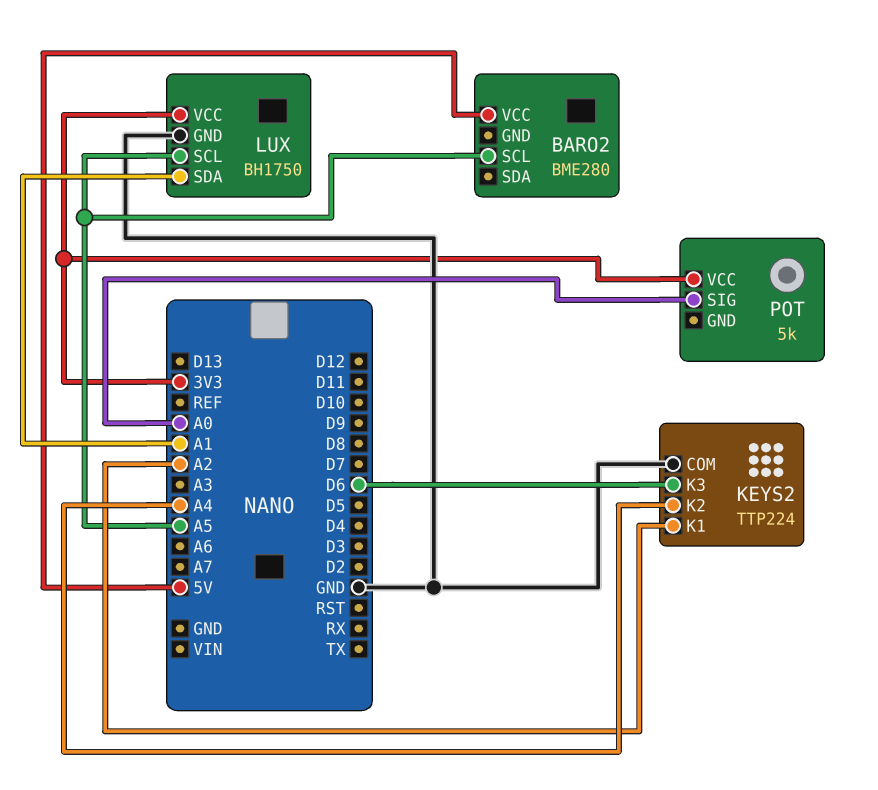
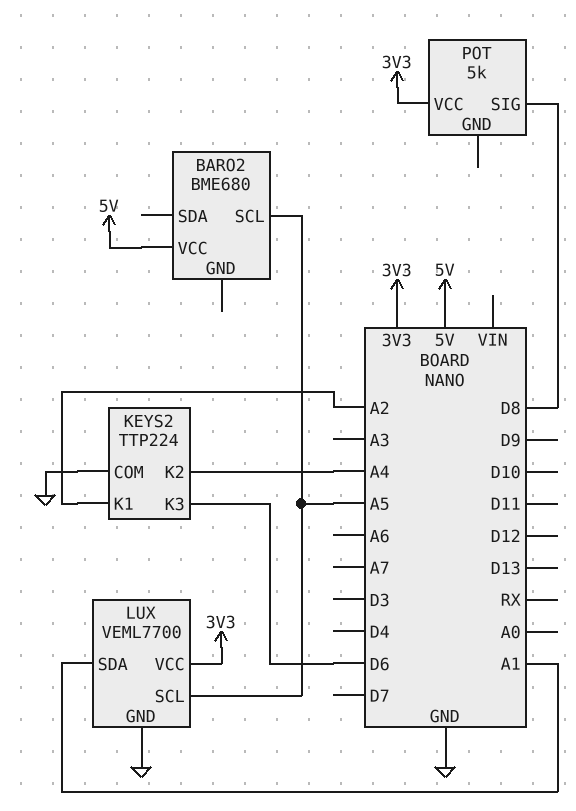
BARO2: BME280 -> BME680
LUX: BH1750 -> VEML7700
POT pin SIG: A0 -> D8

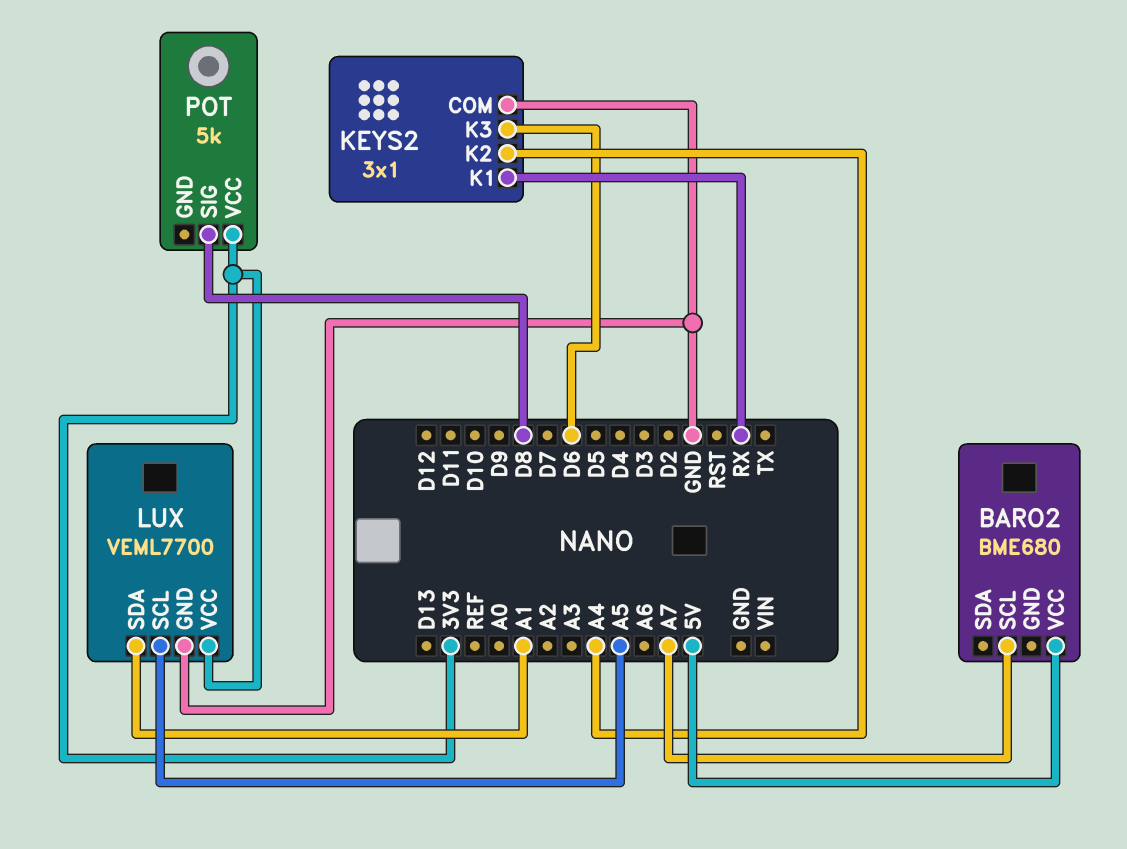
BARO2 pin SCL: A5 -> A7
KEYS2: TTP224 -> 3x1
KEYS2 pin K1: A2 -> RX

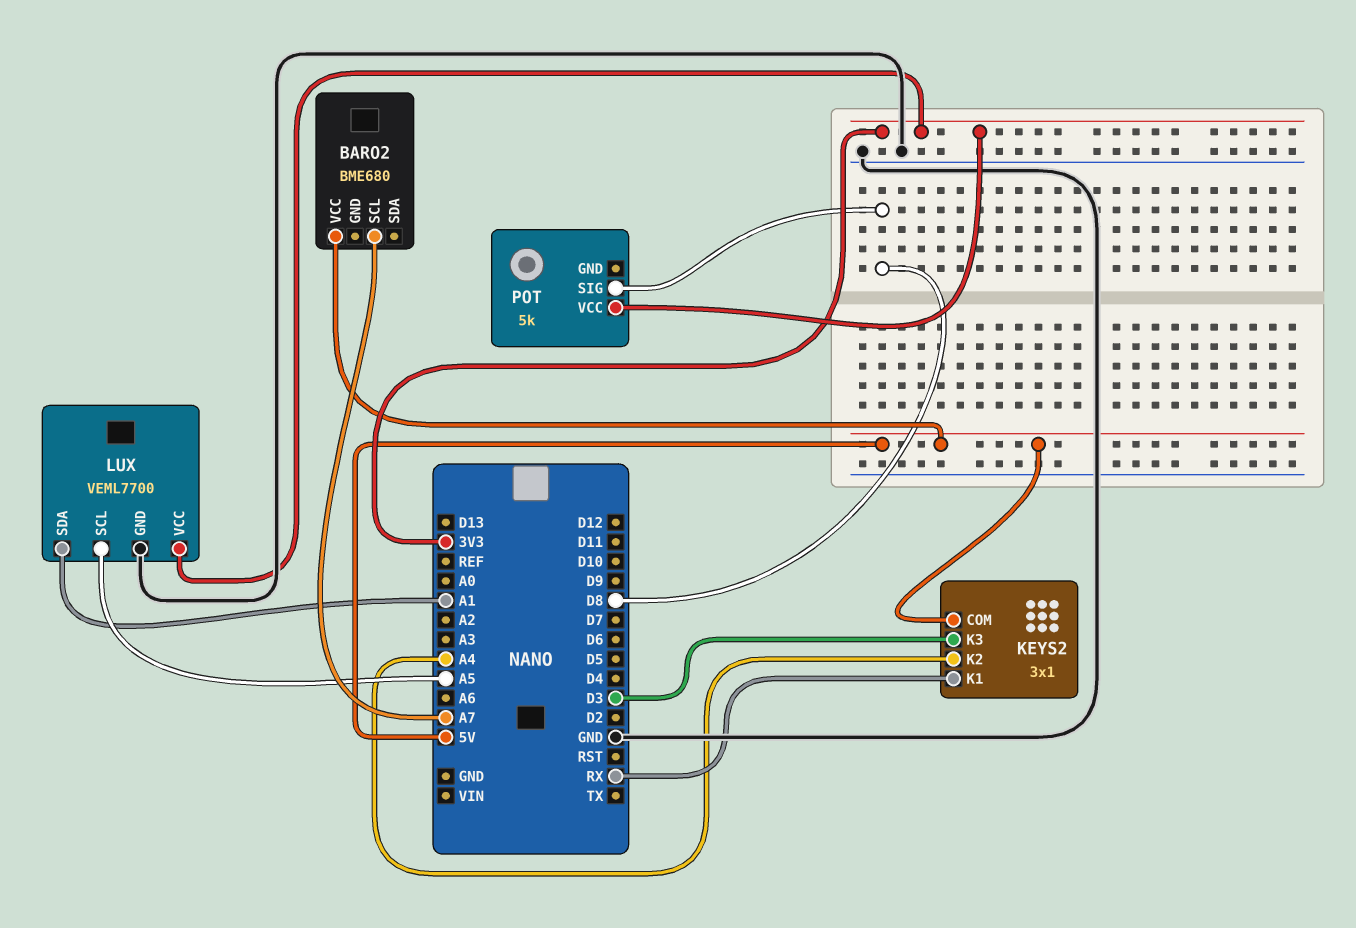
KEYS2 pin COM: GND -> 5V
KEYS2 pin K3: D6 -> D3

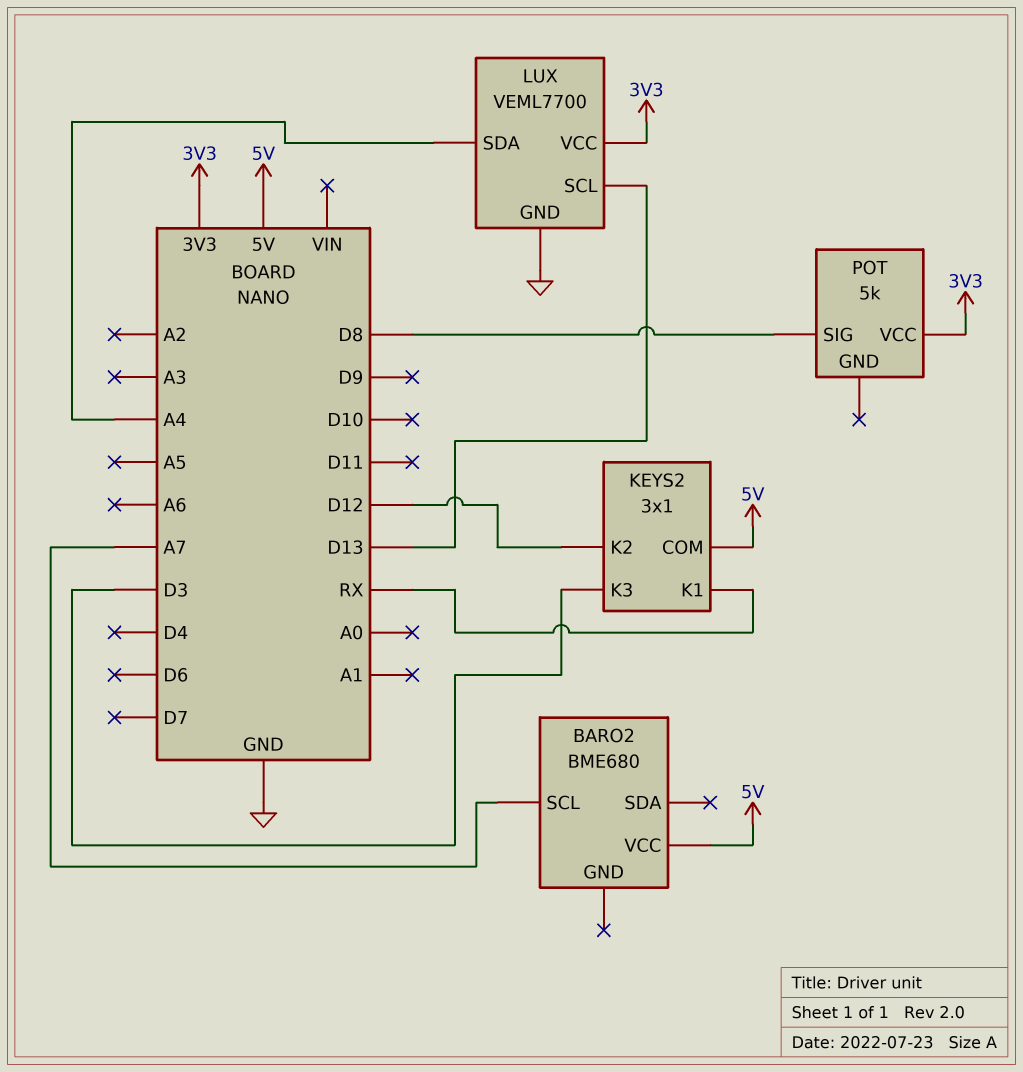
KEYS2 pin K2: A4 -> D12
LUX pin SCL: A5 -> D13
LUX pin SDA: A1 -> A4

